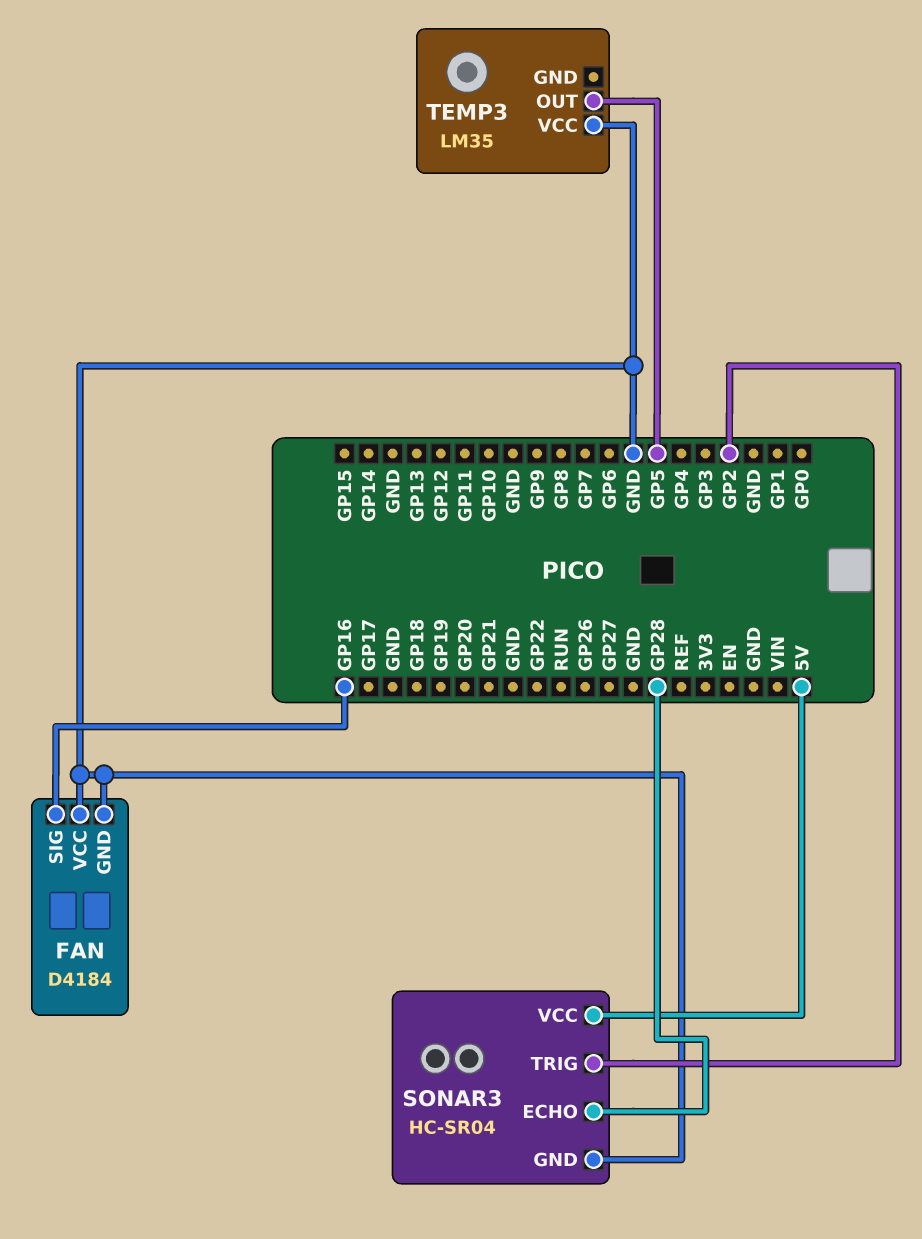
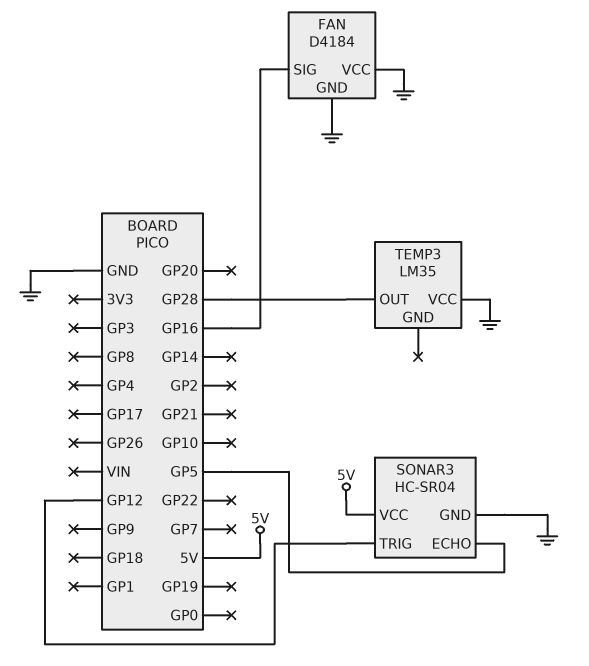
SONAR3 pin ECHO: GP28 -> GP5
SONAR3 pin TRIG: GP2 -> GP12
TEMP3 pin OUT: GP5 -> GP28

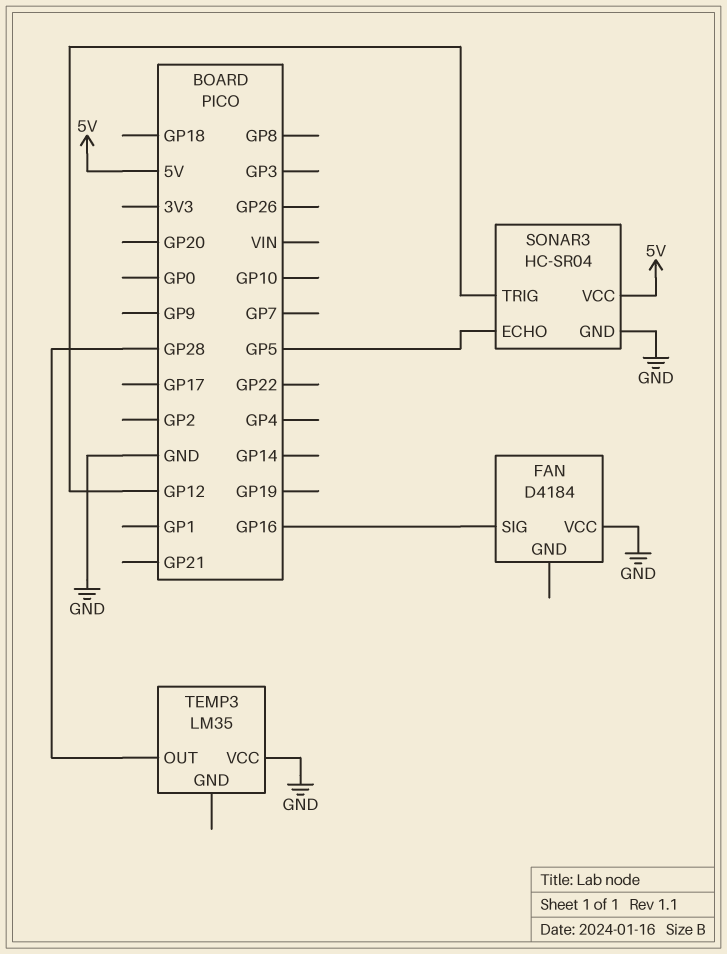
FAN pin GND: GND -> none

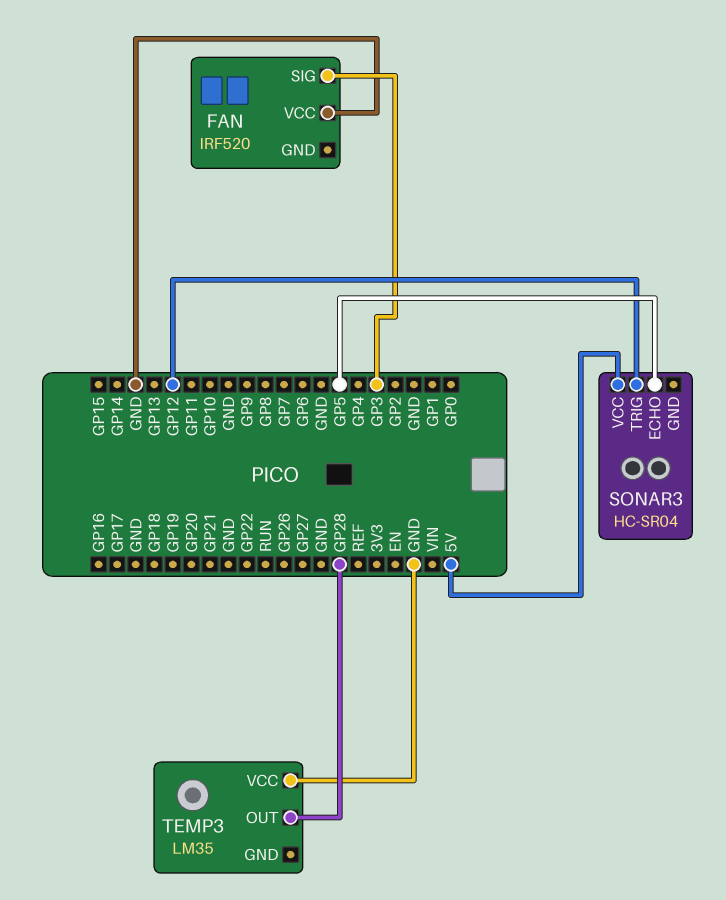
FAN: D4184 -> IRF520
FAN pin SIG: GP16 -> GP3
SONAR3 pin GND: GND -> none

